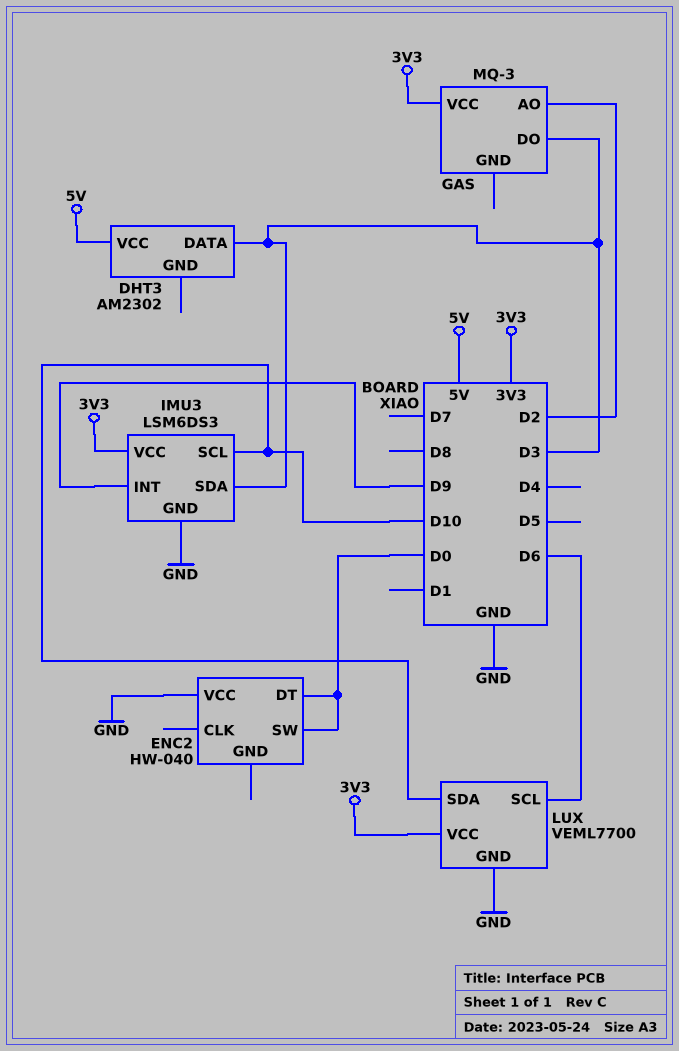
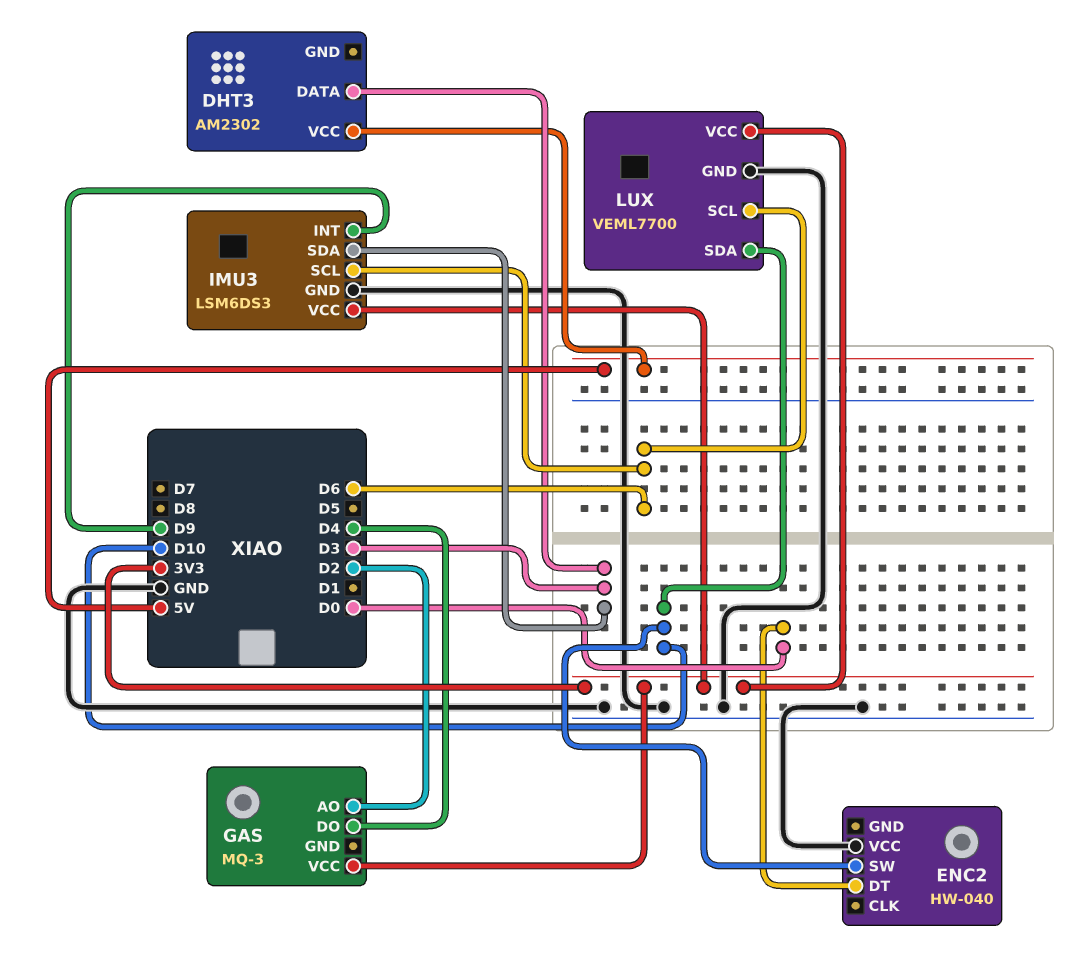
ENC2 pin SW: D0 -> D10
GAS pin DO: D3 -> D4
IMU3 pin SCL: D10 -> D6

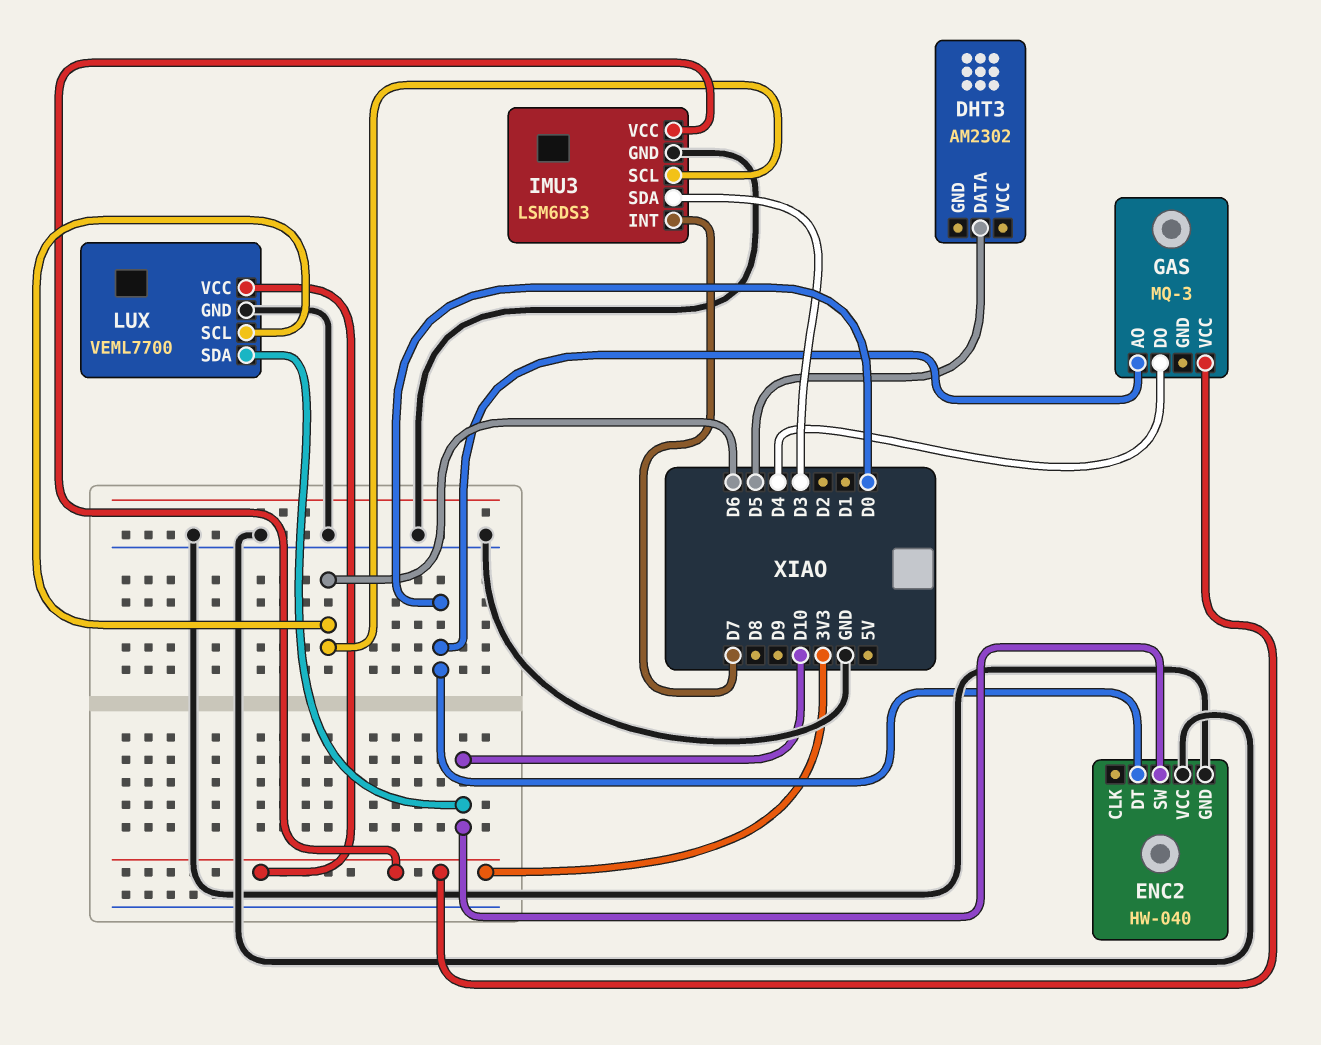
DHT3 pin DATA: D3 -> D5
DHT3 pin VCC: 5V -> none
ENC2 pin GND: none -> GND
GAS pin AO: D2 -> D0
IMU3 pin INT: D9 -> D7

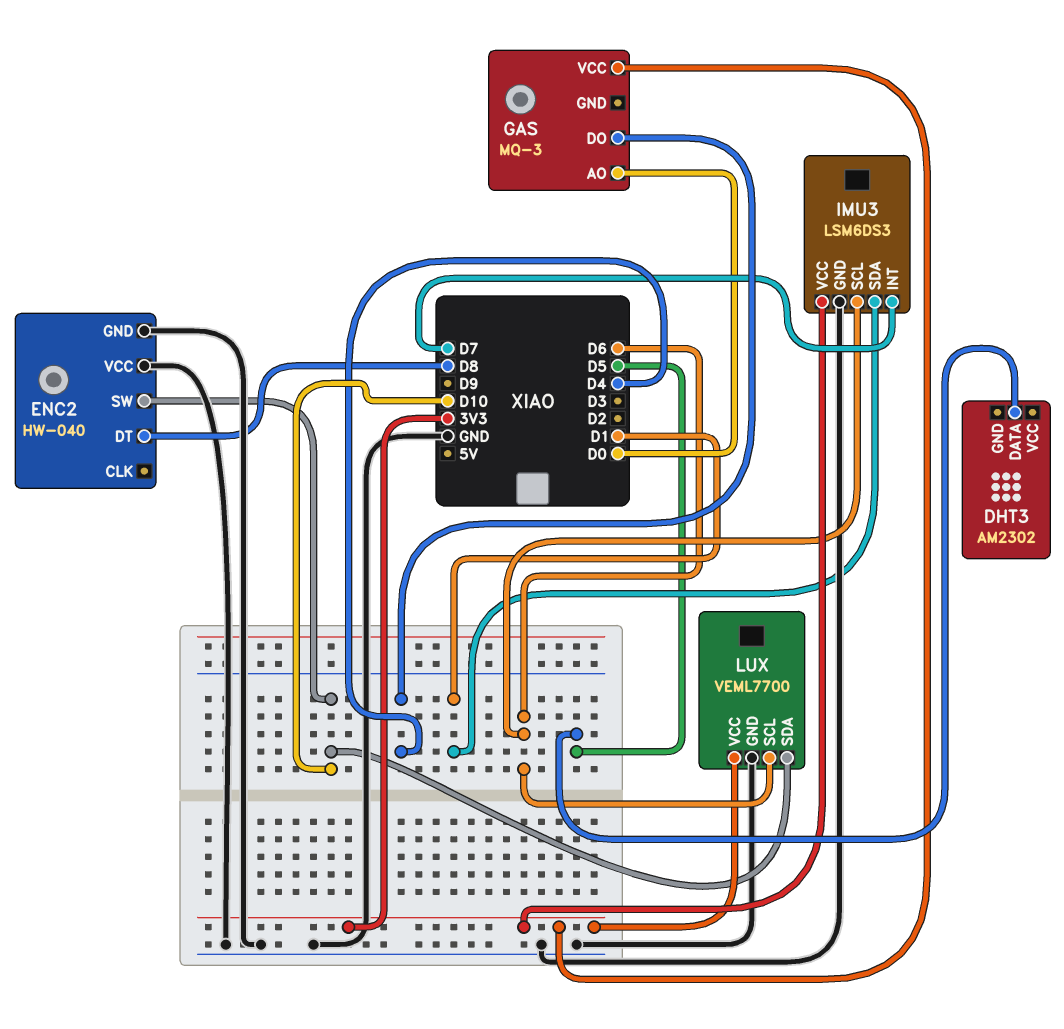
ENC2 pin DT: D0 -> D8
IMU3 pin SDA: D3 -> D1

